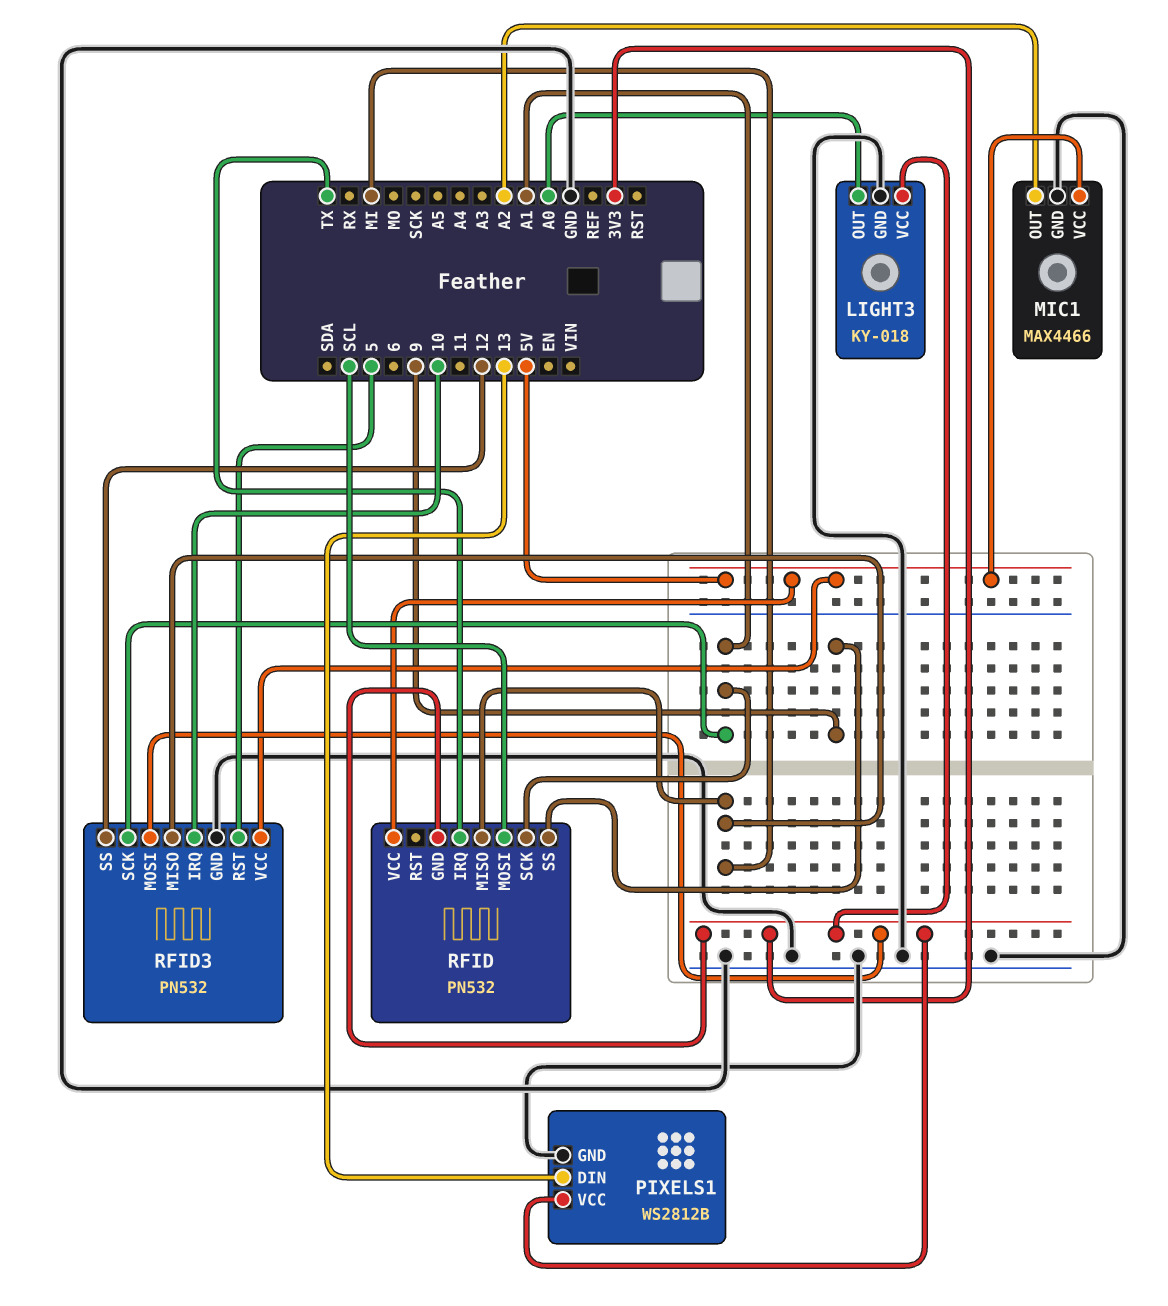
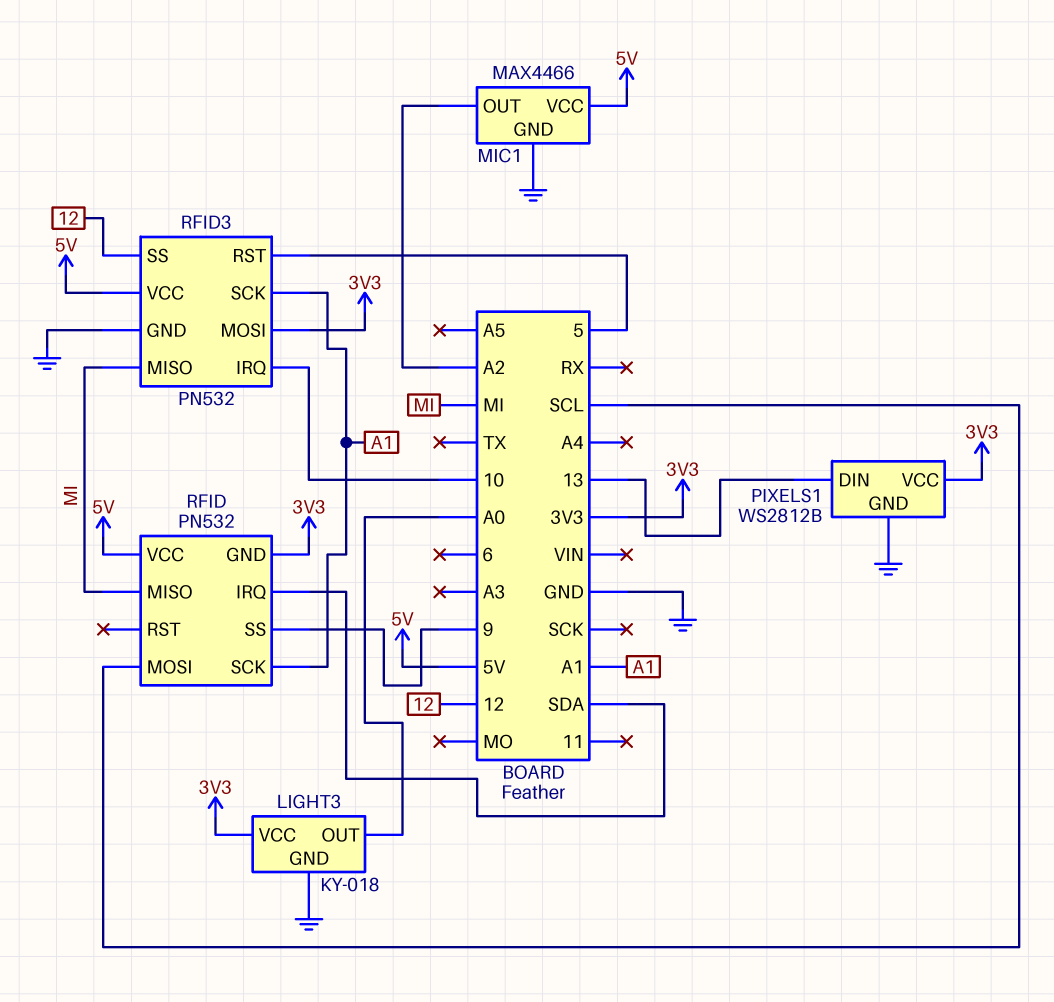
RFID pin IRQ: TX -> SDA

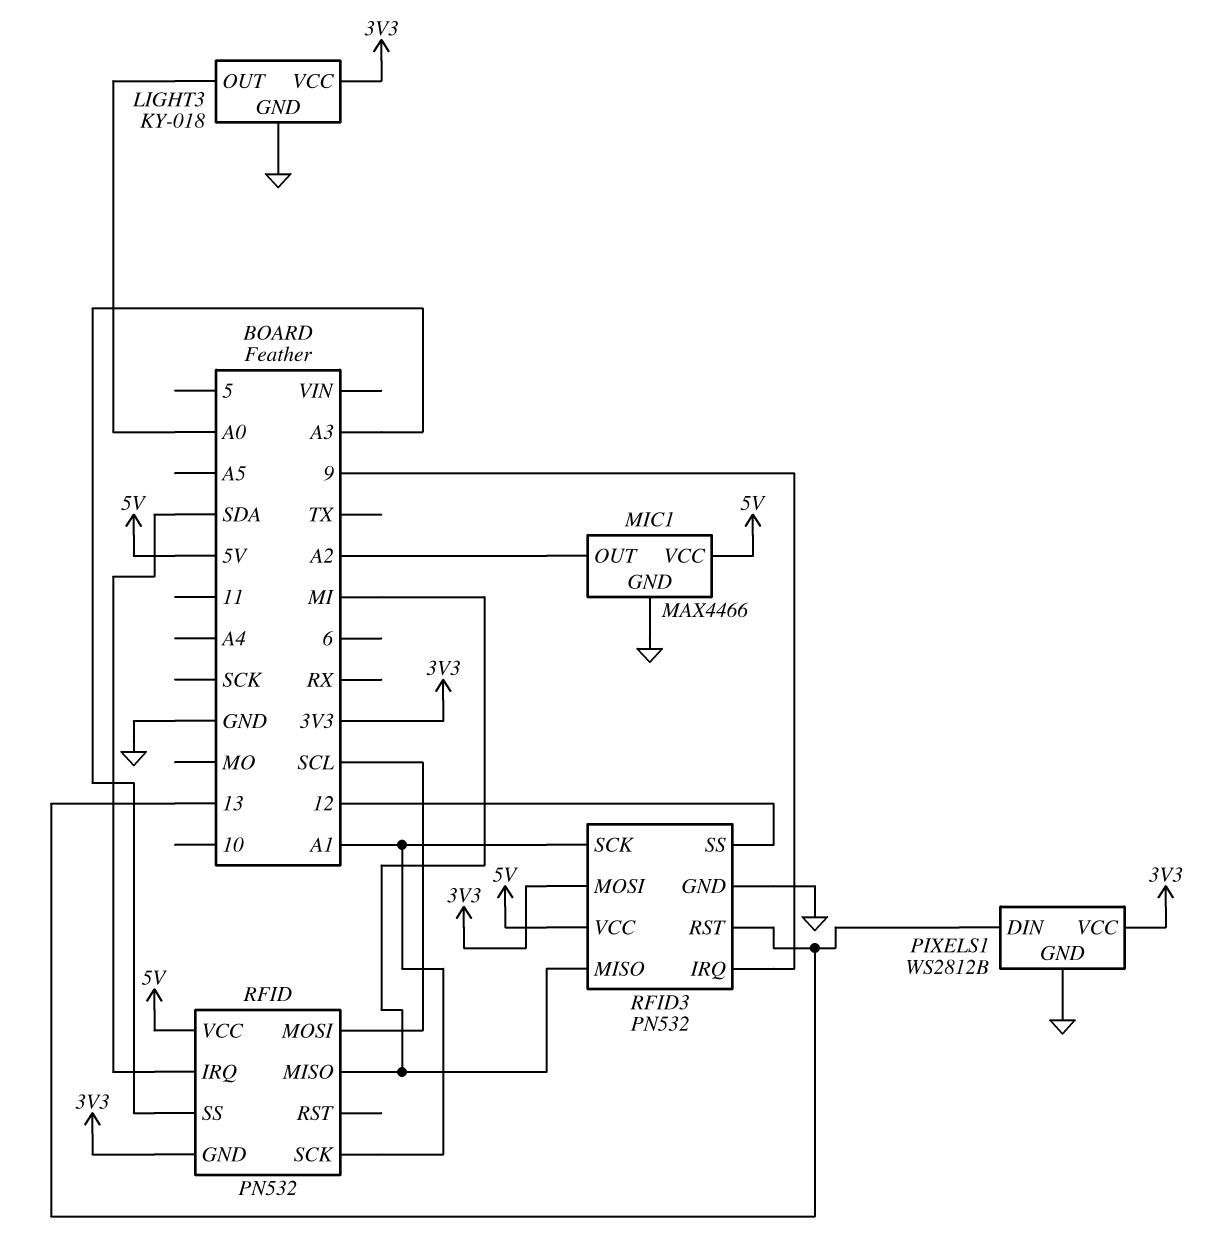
RFID pin SS: 9 -> A3
RFID3 pin IRQ: 10 -> 9
RFID3 pin RST: 5 -> 13

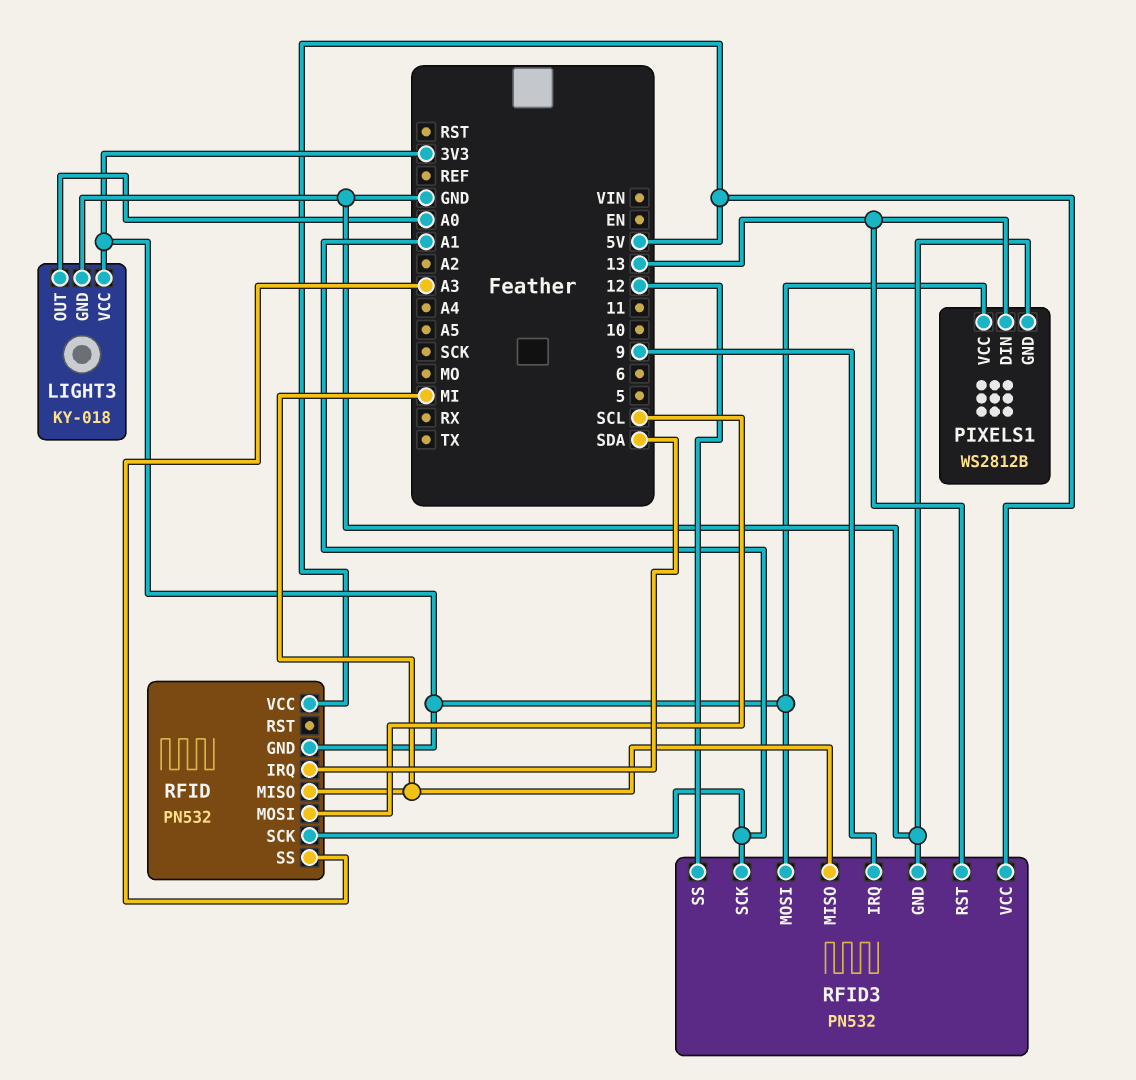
MIC1: MAX4466 -> none
MIC1 pin GND: GND -> none
MIC1 pin OUT: A2 -> none
MIC1 pin VCC: 5V -> none

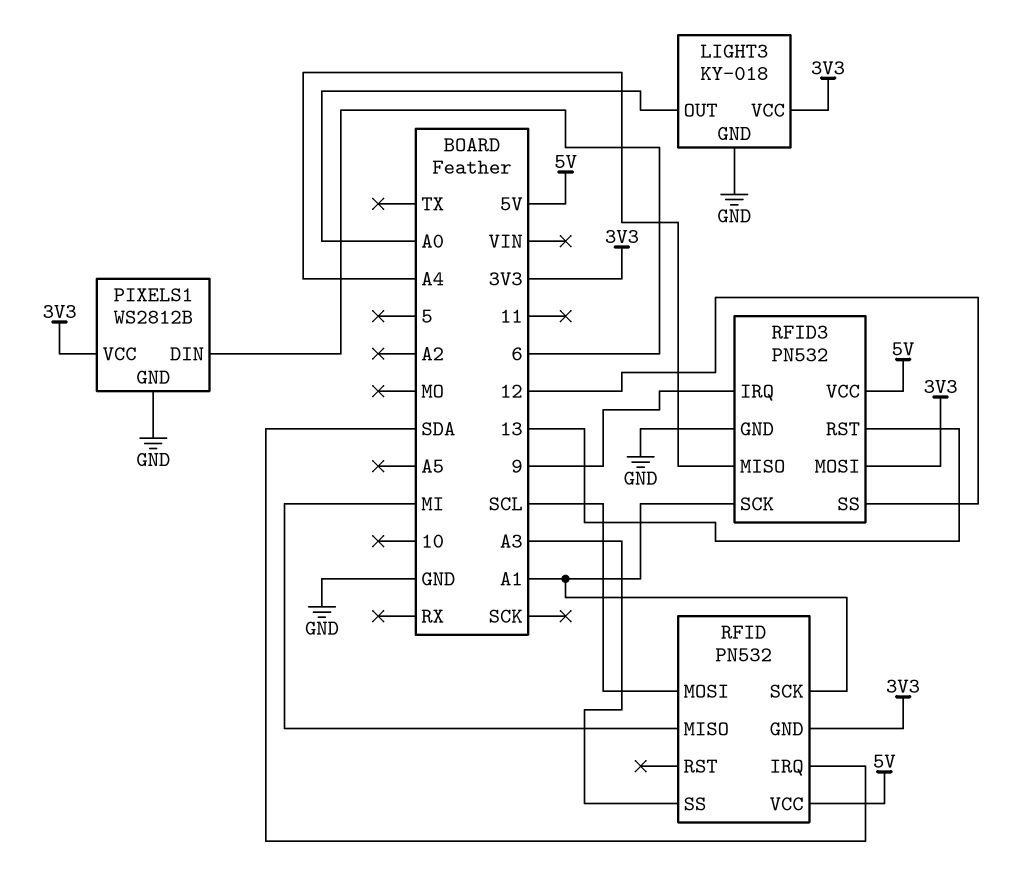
PIXELS1 pin DIN: 13 -> 6
RFID3 pin MISO: MI -> A4

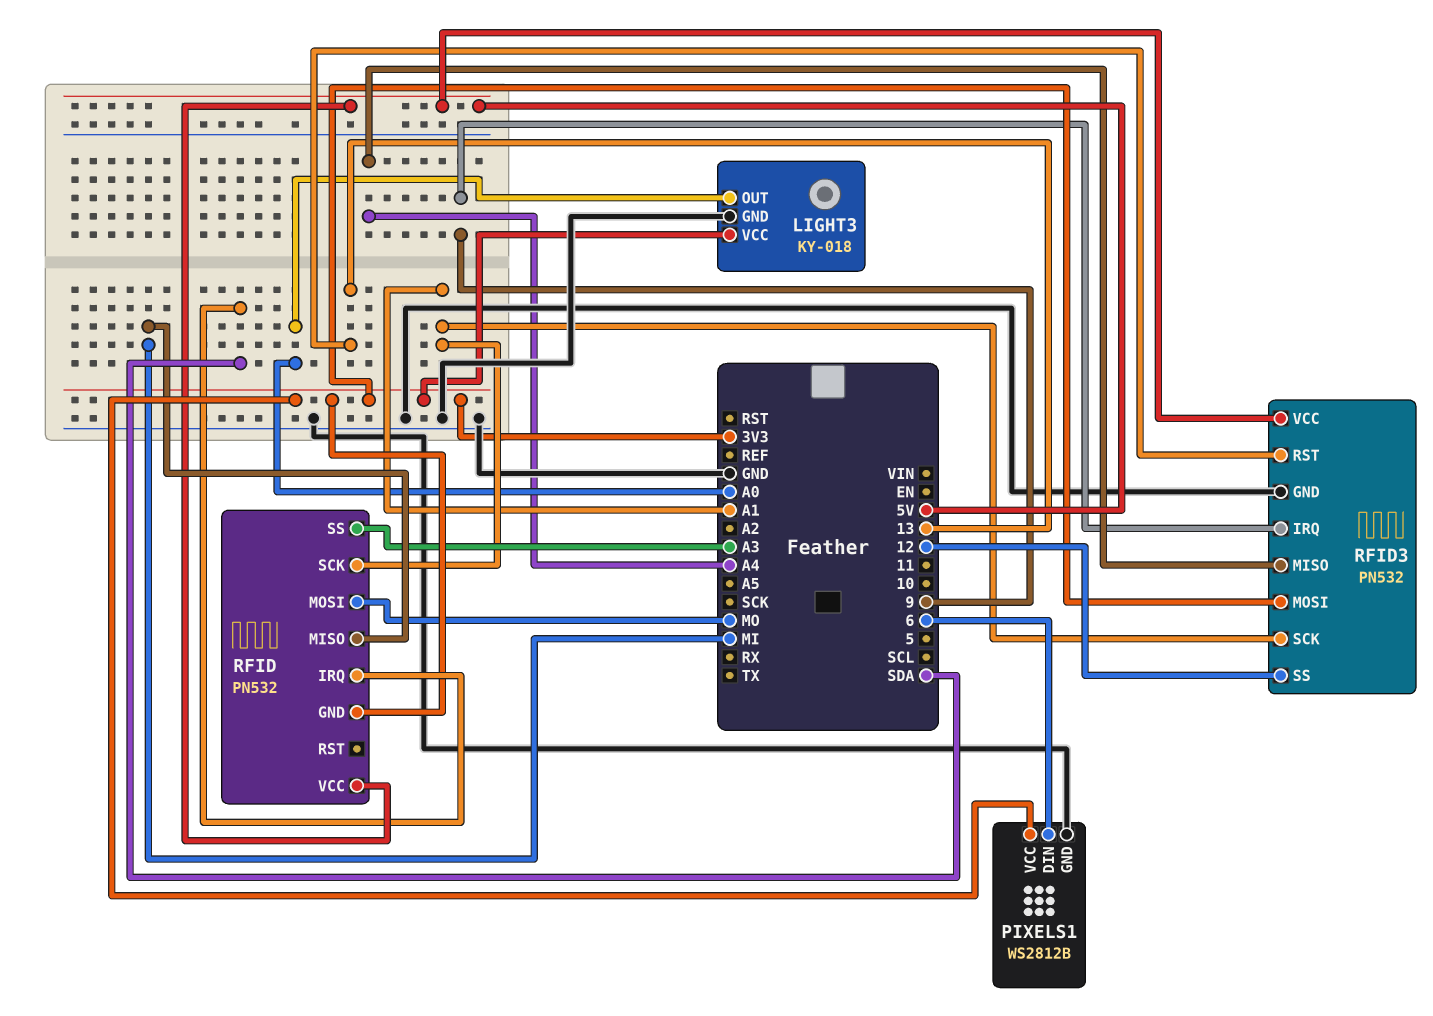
RFID pin MOSI: SCL -> MO

